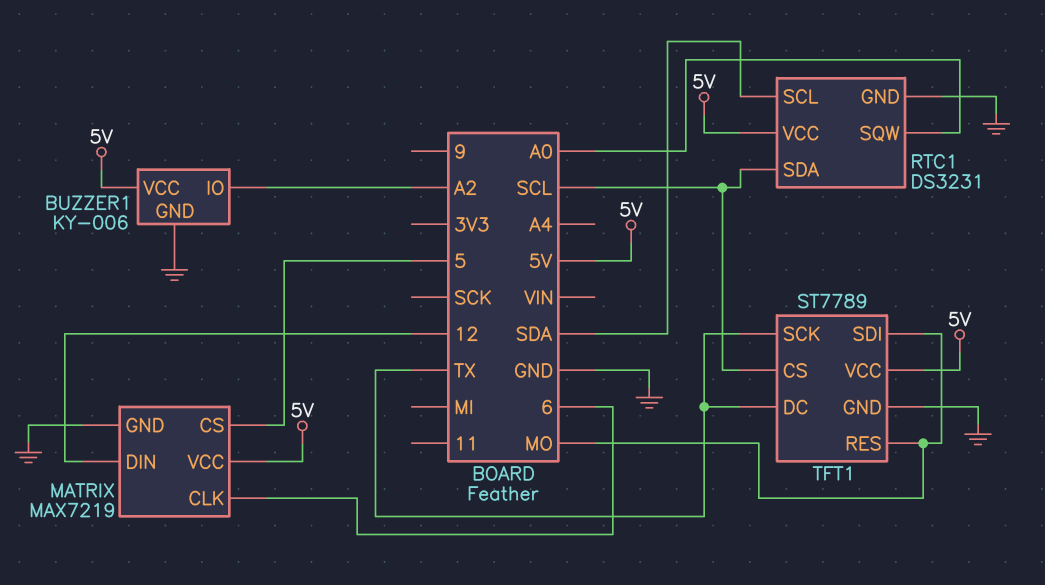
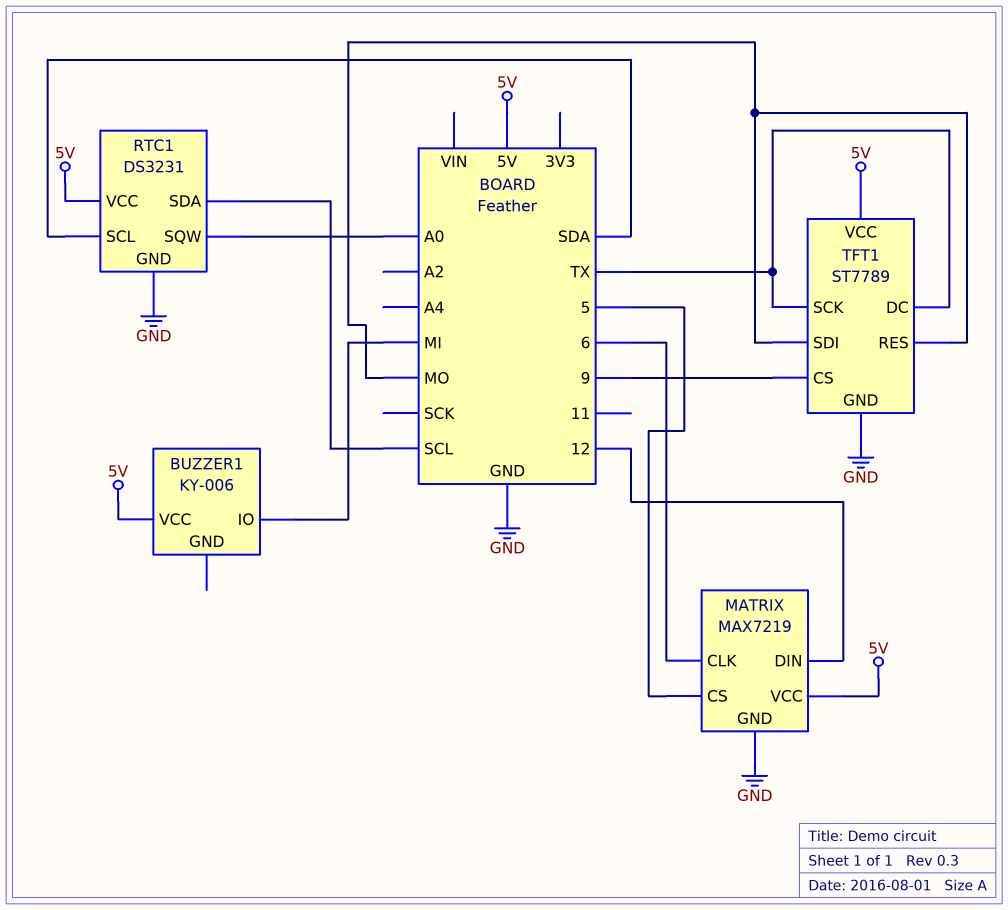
BUZZER1 pin GND: GND -> none
BUZZER1 pin IO: A2 -> MI
TFT1 pin CS: SCL -> 9

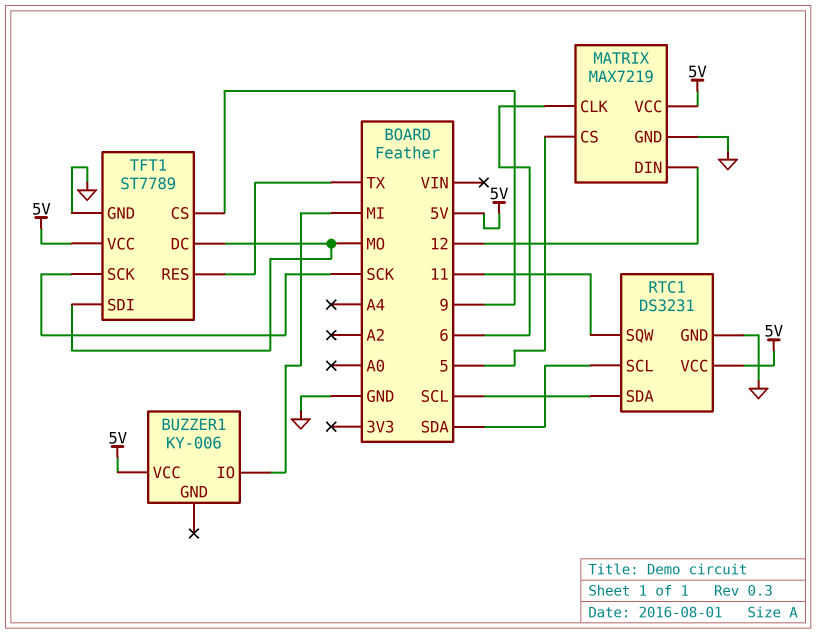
RTC1 pin SQW: A0 -> 11
TFT1 pin DC: TX -> MO
TFT1 pin RES: MO -> TX
TFT1 pin SCK: TX -> SCK

